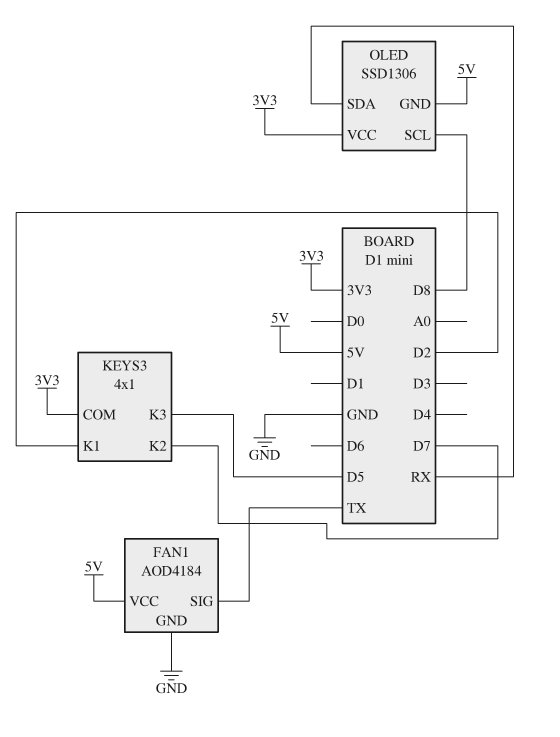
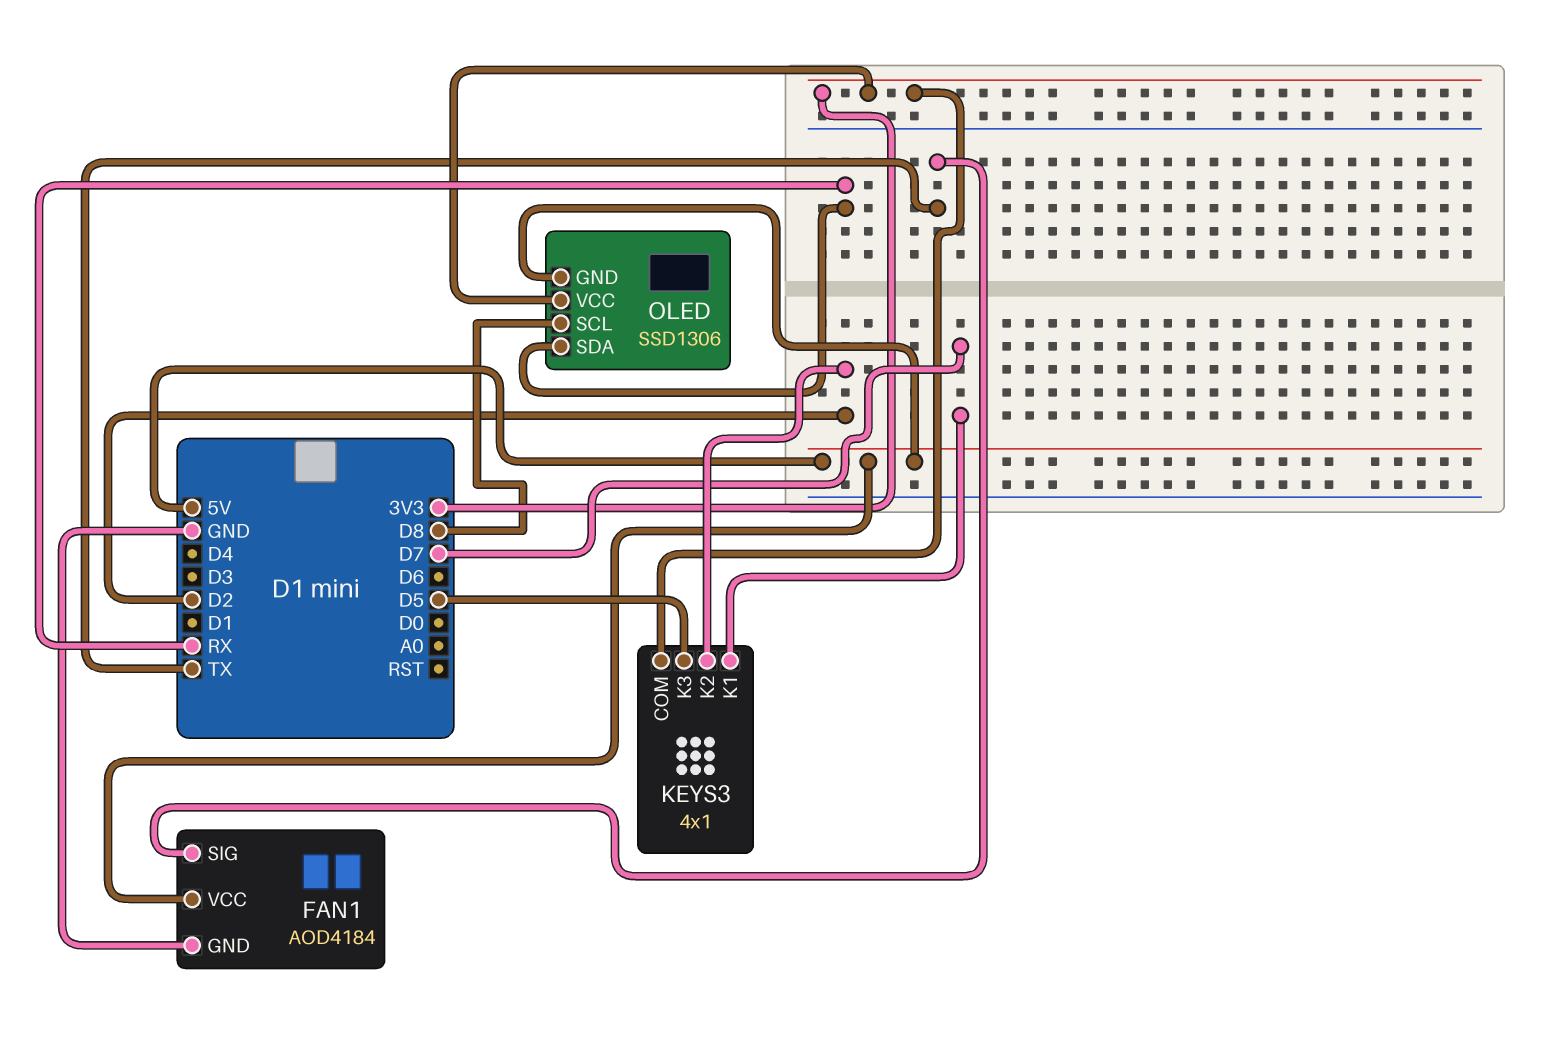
KEYS3 pin K1: D2 -> D7
KEYS3 pin K2: D7 -> D2

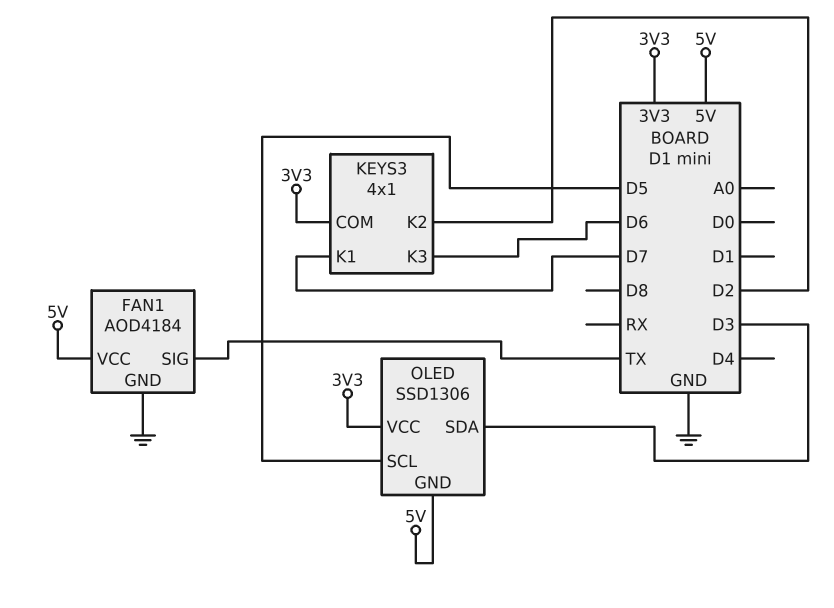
KEYS3 pin K3: D5 -> D6
OLED pin SCL: D8 -> D5
OLED pin SDA: RX -> D3

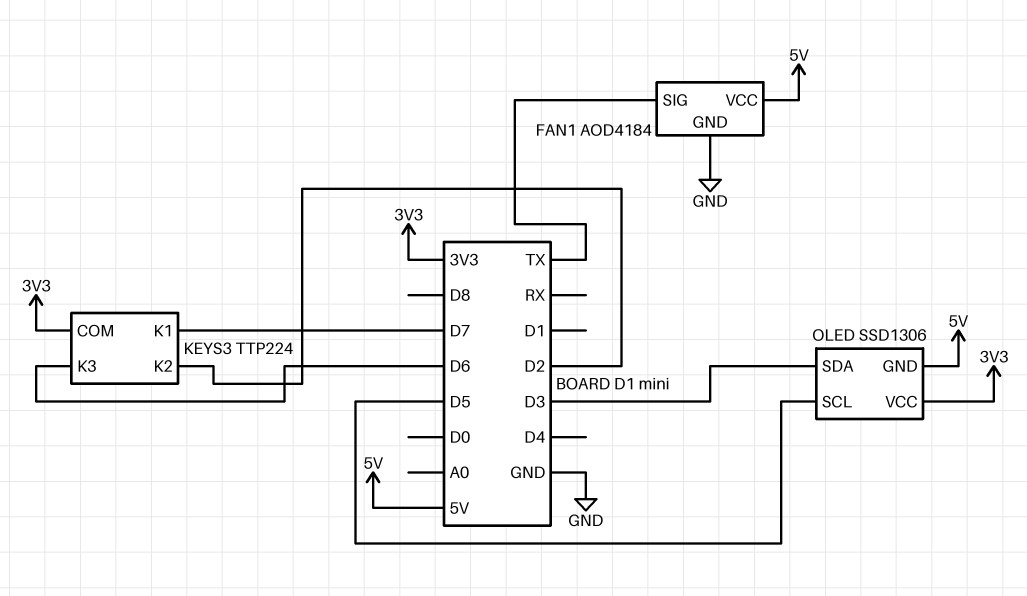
KEYS3: 4x1 -> TTP224

